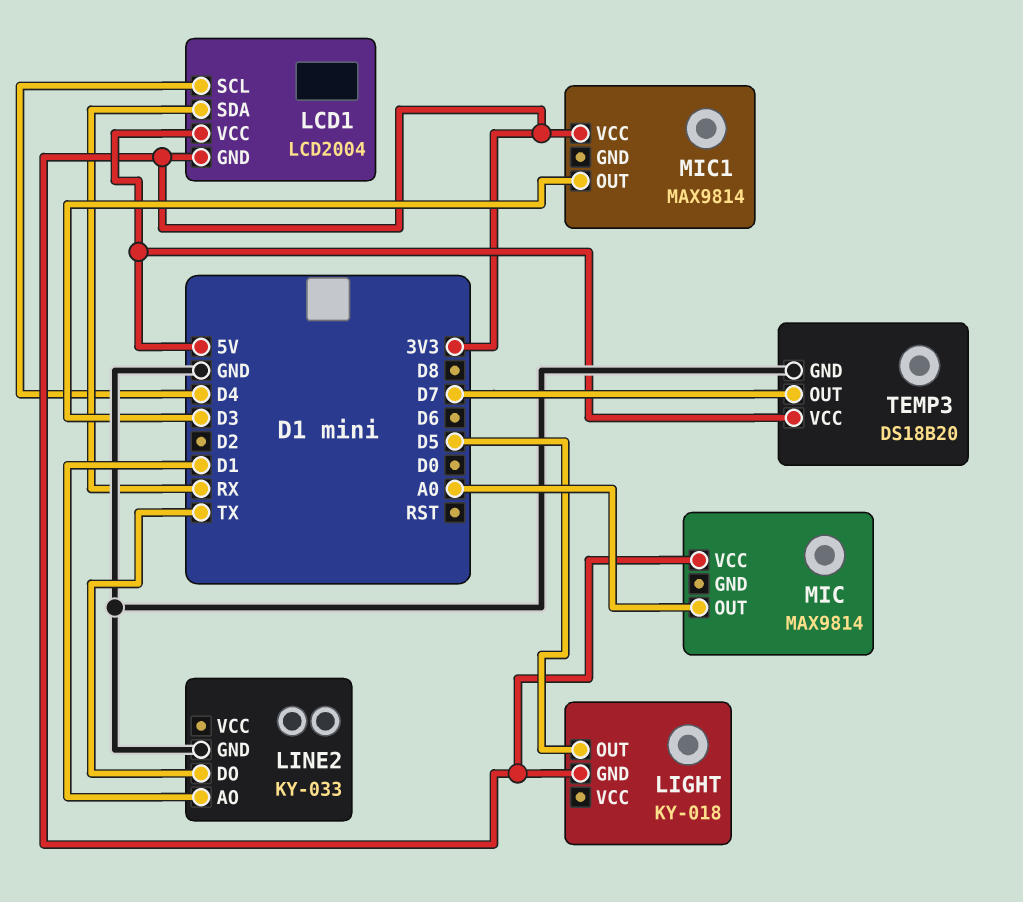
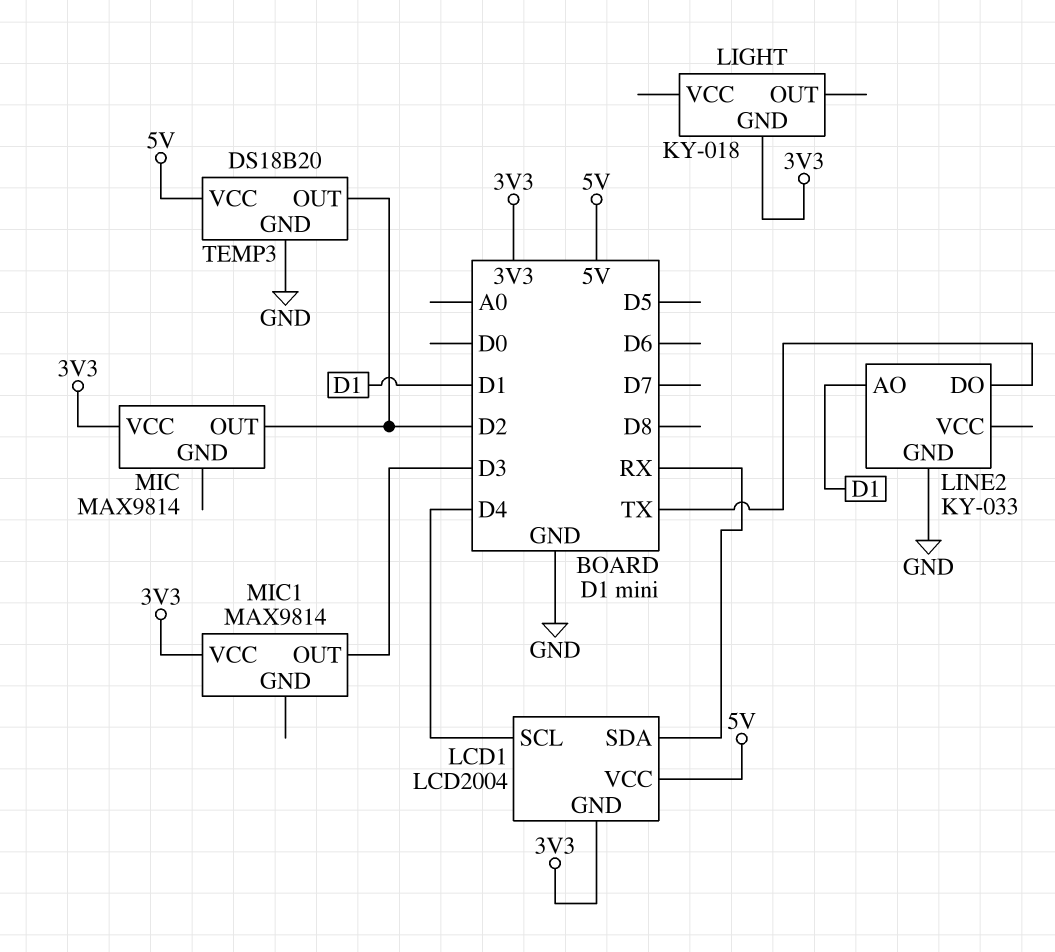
LIGHT pin OUT: D5 -> none
MIC pin OUT: A0 -> D2
TEMP3 pin OUT: D7 -> D2

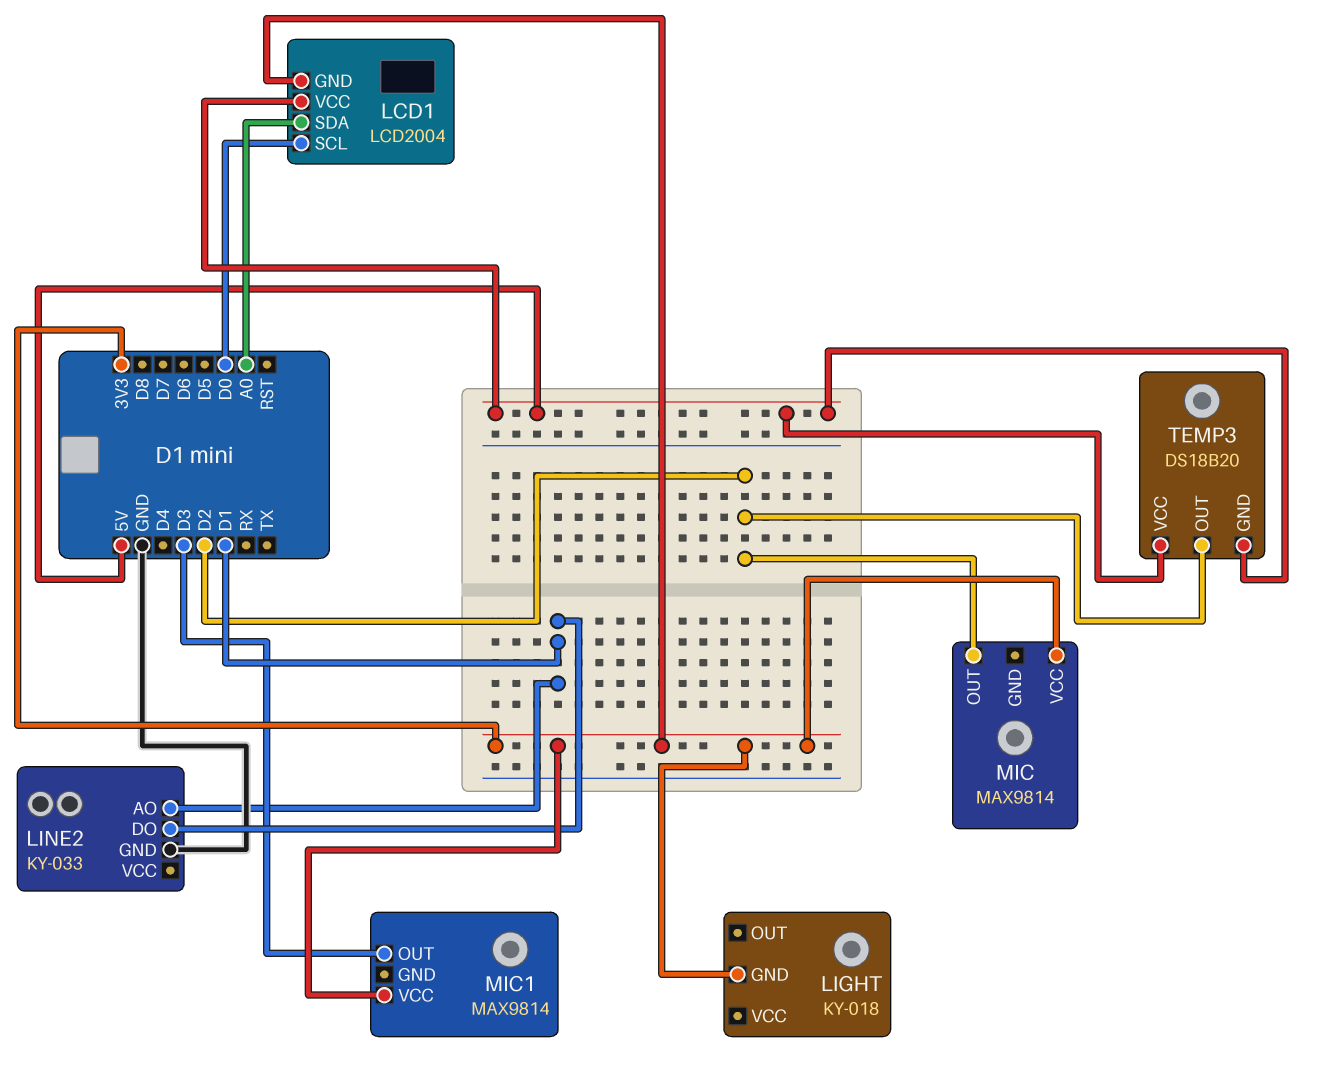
LCD1 pin SCL: D4 -> D0
LCD1 pin SDA: RX -> A0
LINE2 pin DO: TX -> D1
TEMP3 pin GND: GND -> 5V

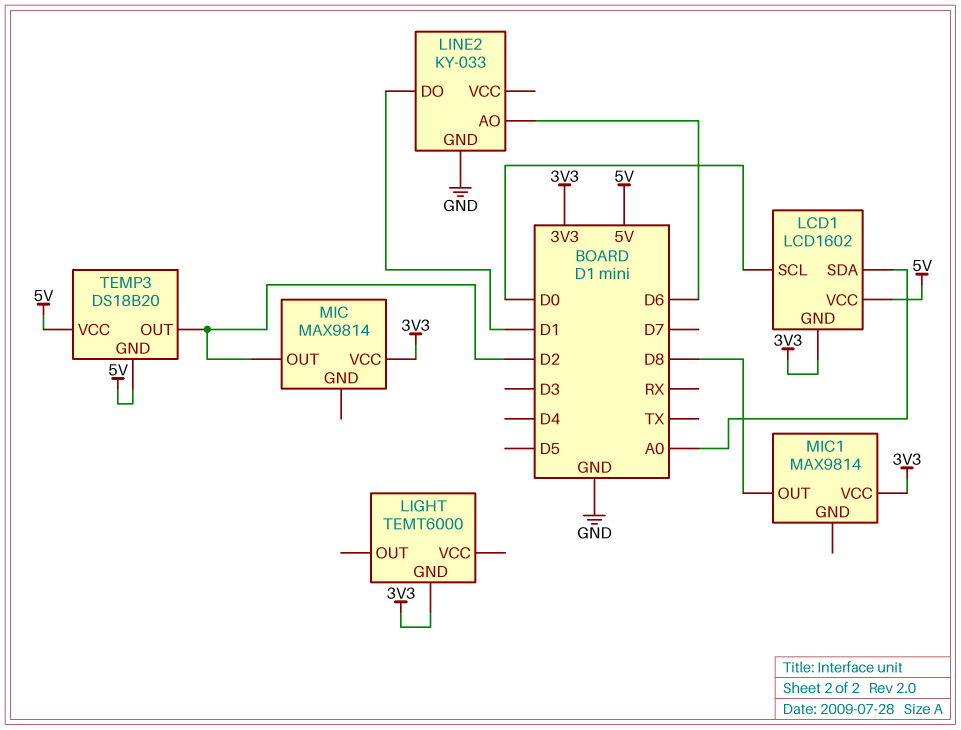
LCD1: LCD2004 -> LCD1602
LIGHT: KY-018 -> TEMT6000
LINE2 pin AO: D1 -> D6
MIC1 pin OUT: D3 -> D8

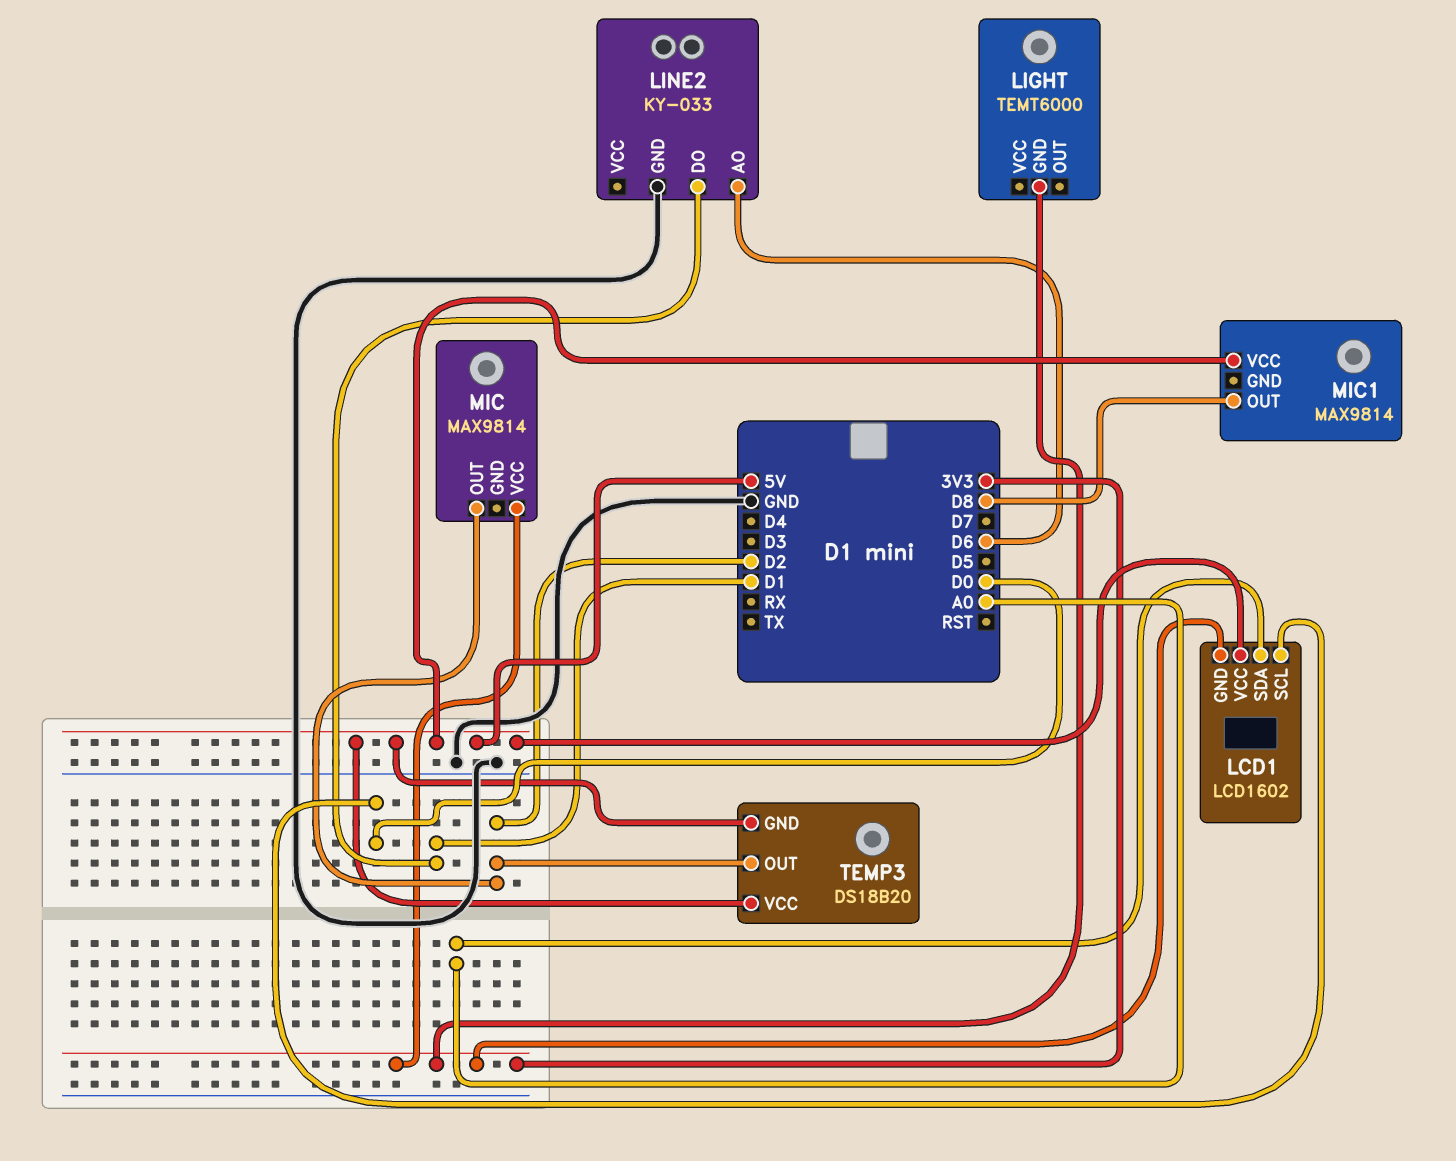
MIC1 pin VCC: 3V3 -> 5V

